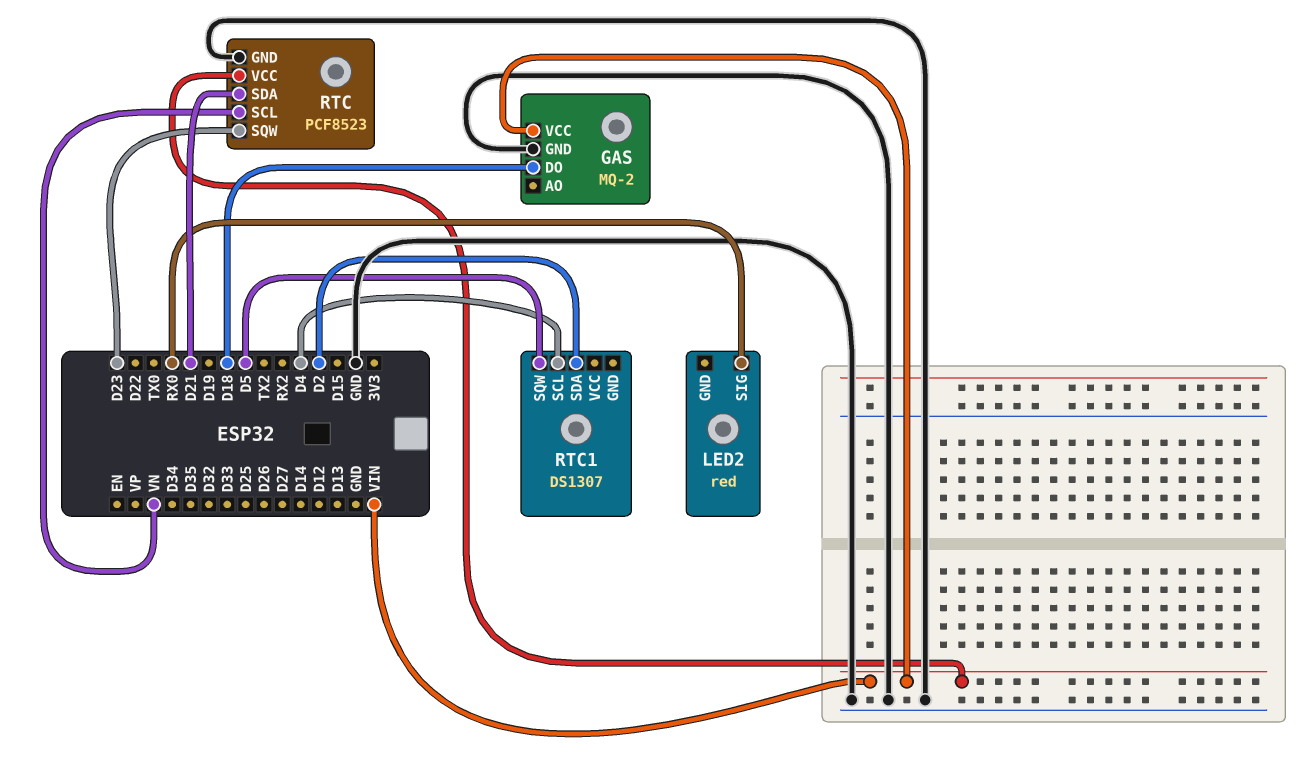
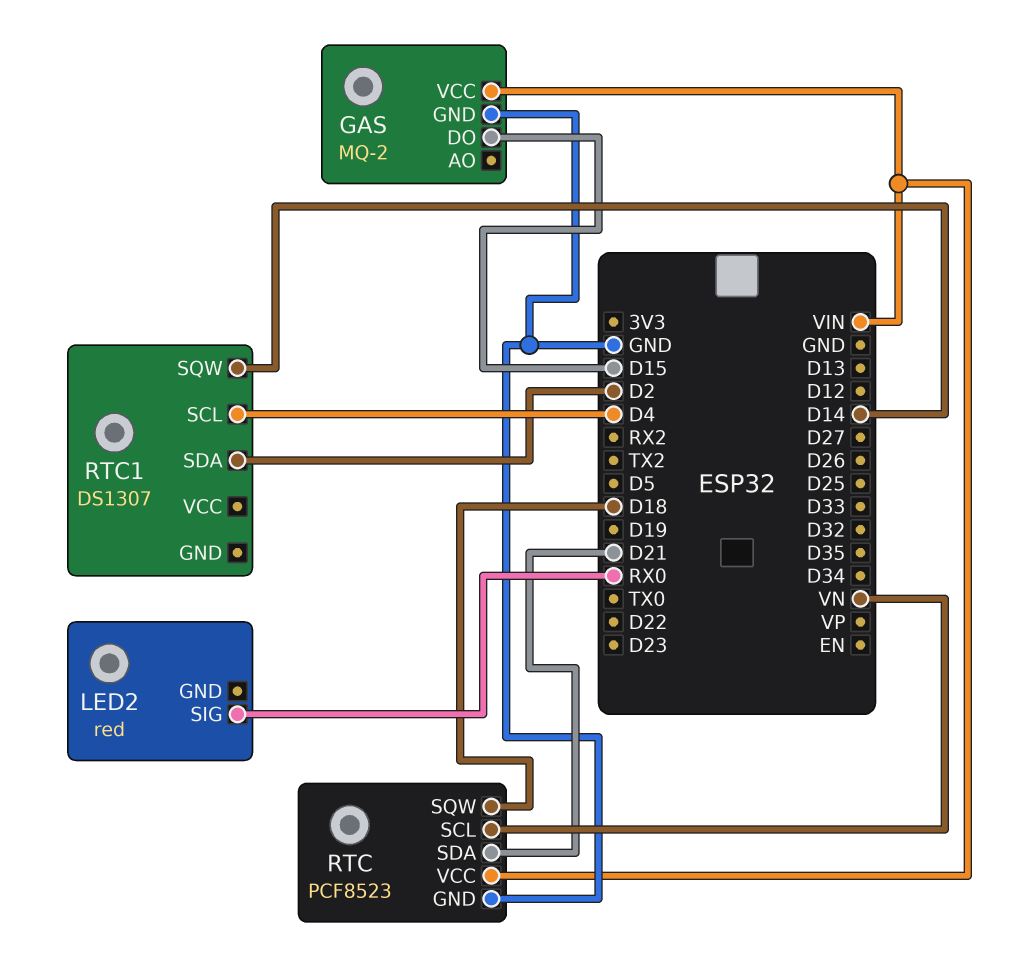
GAS pin DO: D18 -> D15
RTC pin SQW: D23 -> D18
RTC1 pin SQW: D5 -> D14

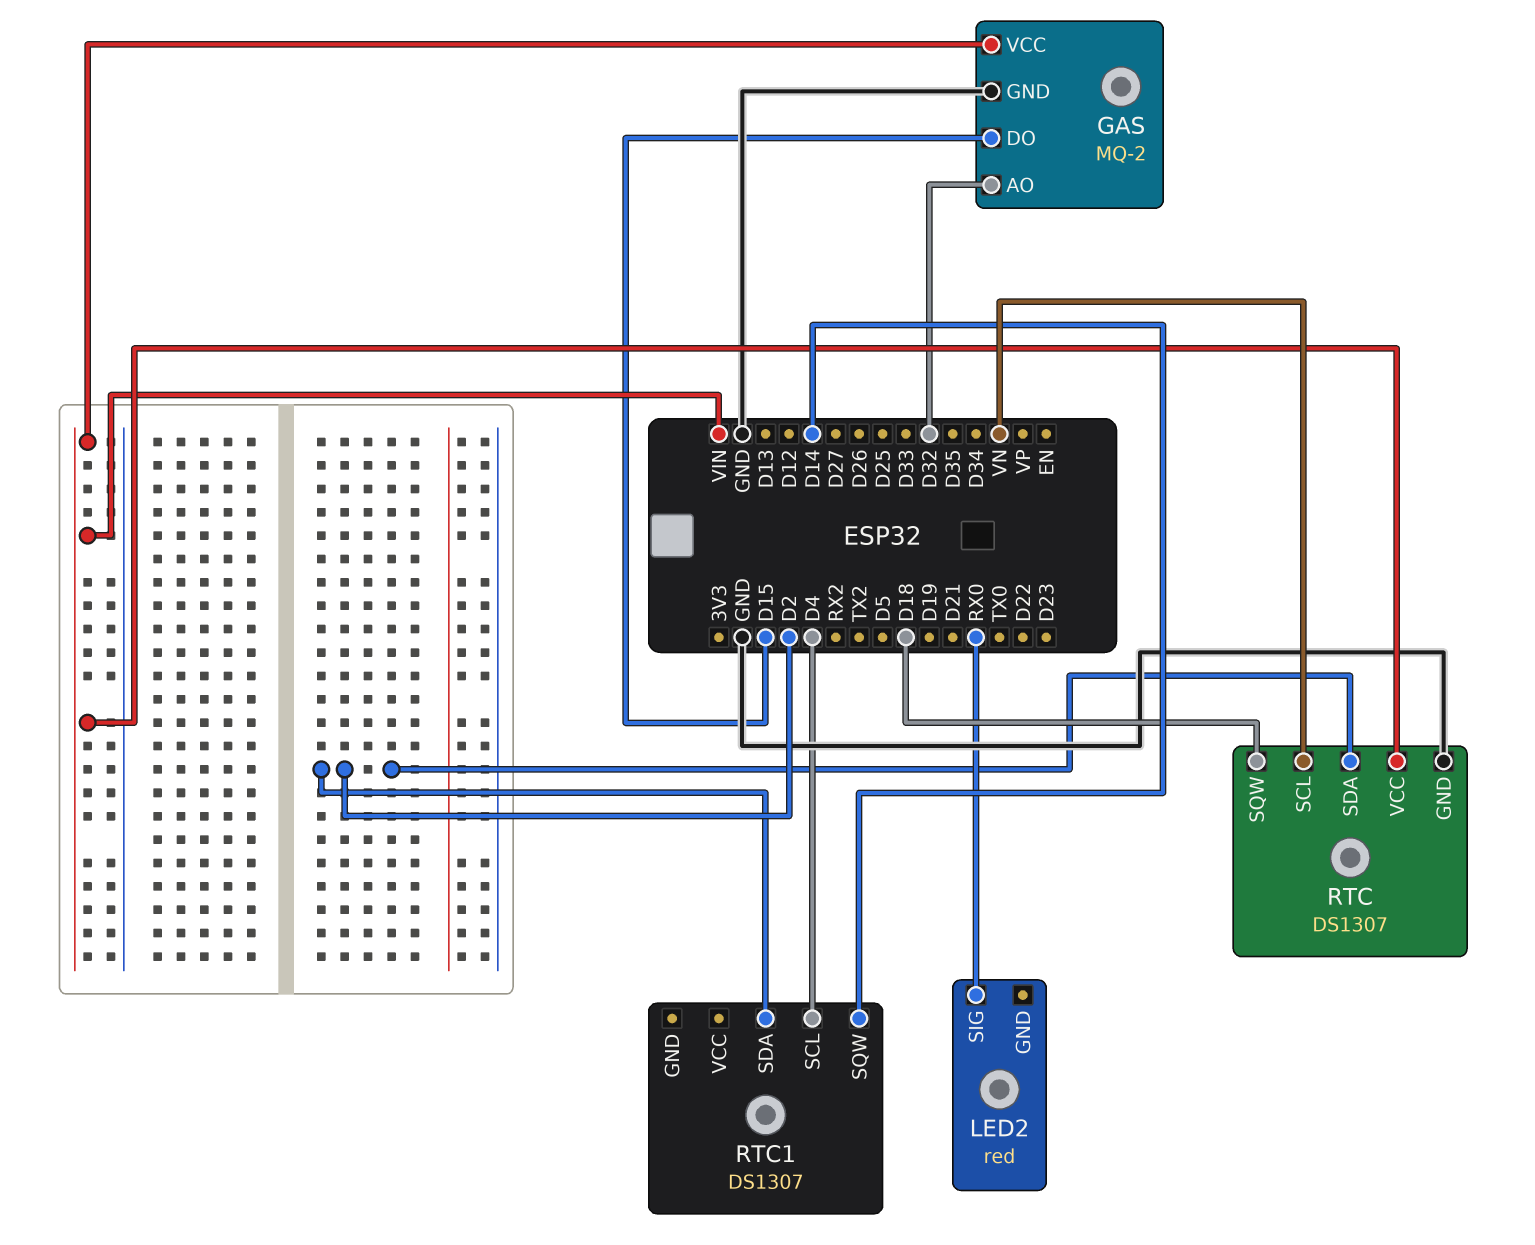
GAS pin AO: none -> D32
RTC: PCF8523 -> DS1307
RTC pin SDA: D21 -> D2

